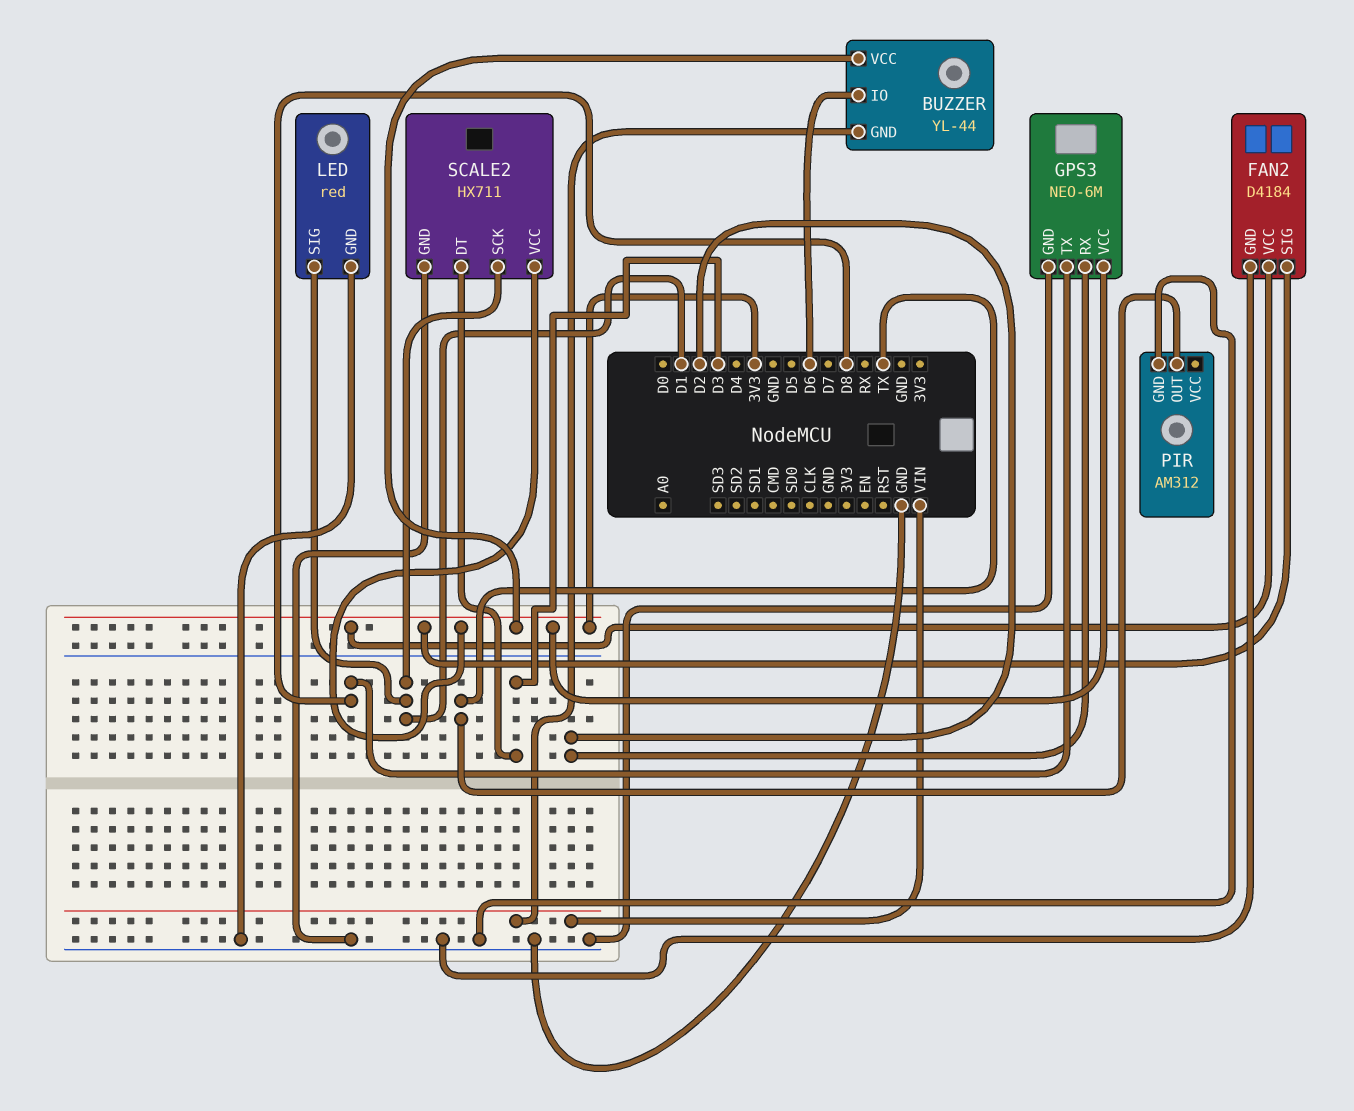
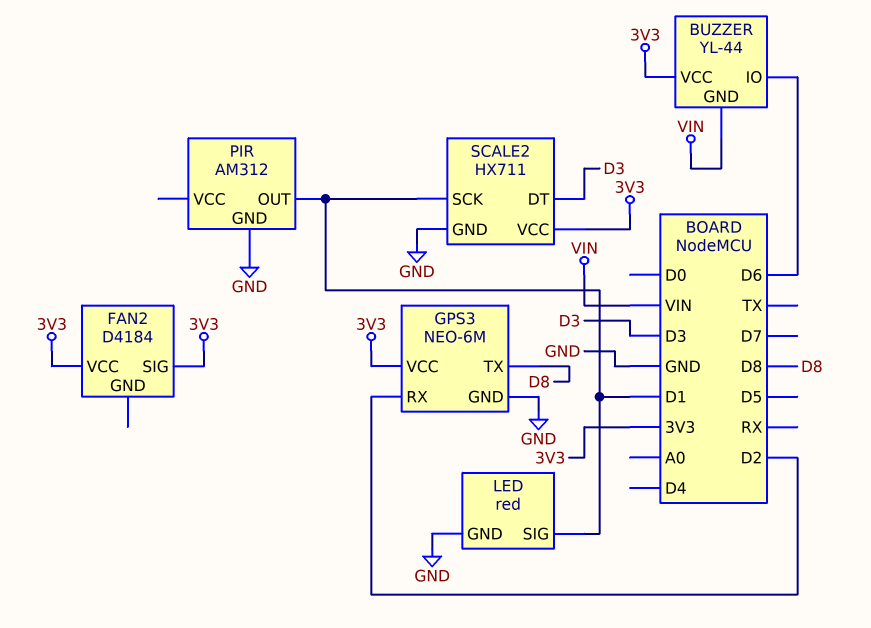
FAN2 pin GND: GND -> none
PIR pin OUT: TX -> D1

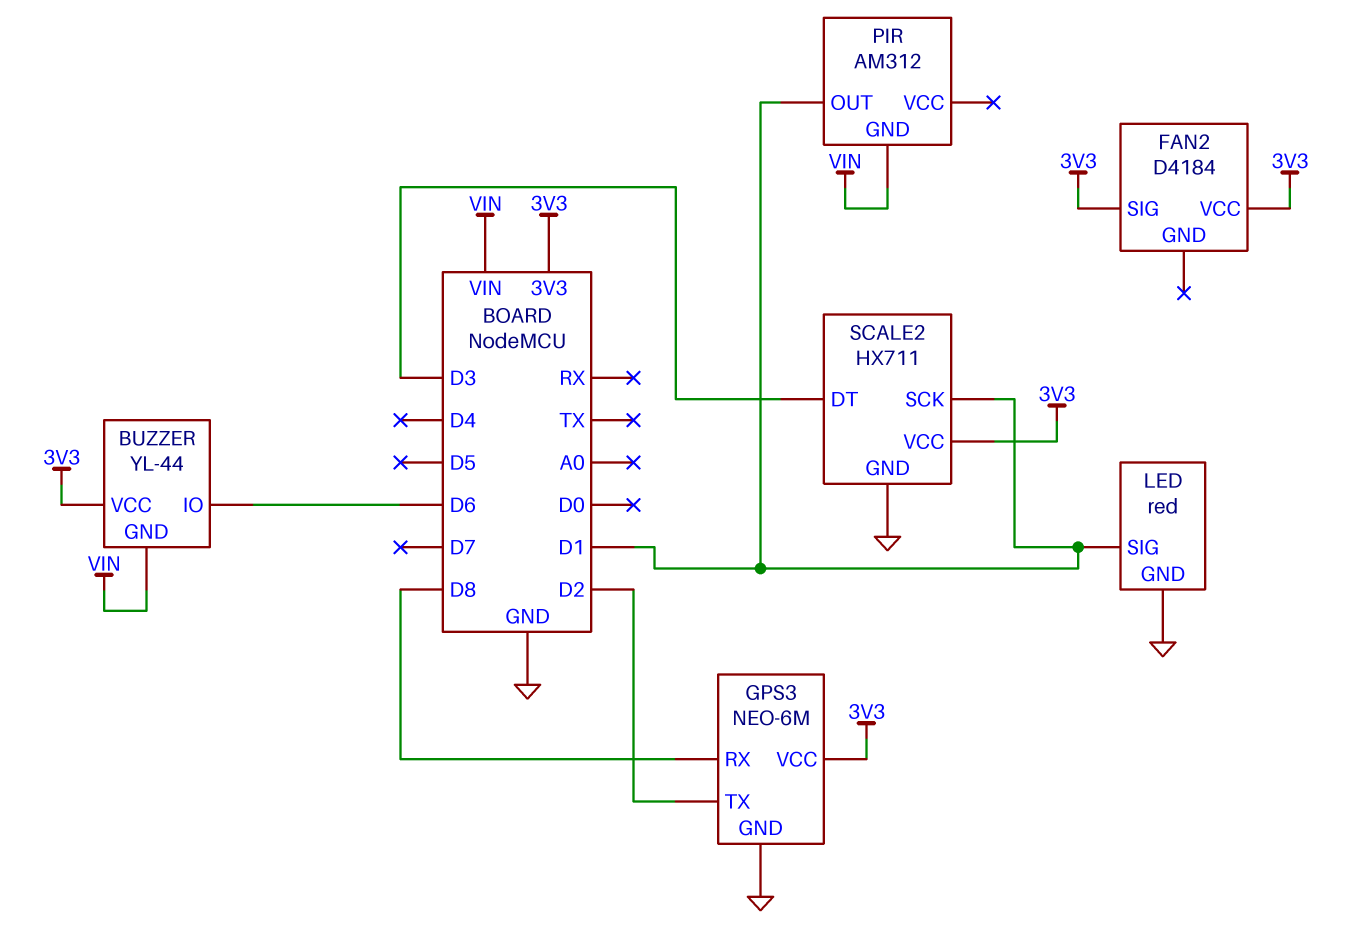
GPS3 pin RX: D2 -> D8
GPS3 pin TX: D8 -> D2
PIR pin GND: GND -> VIN

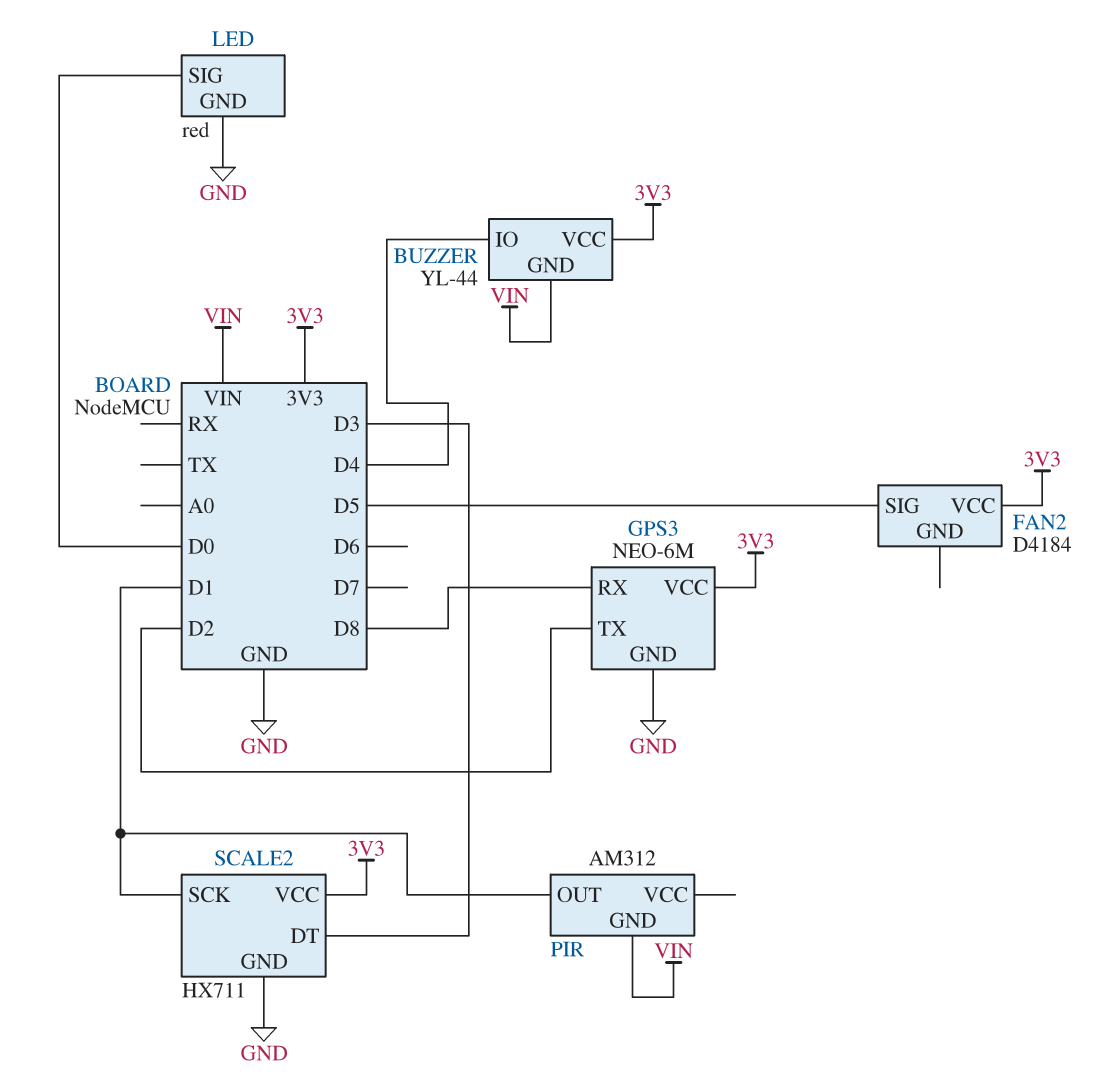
BUZZER pin IO: D6 -> D4
FAN2 pin SIG: 3V3 -> D5
LED pin SIG: D1 -> D0

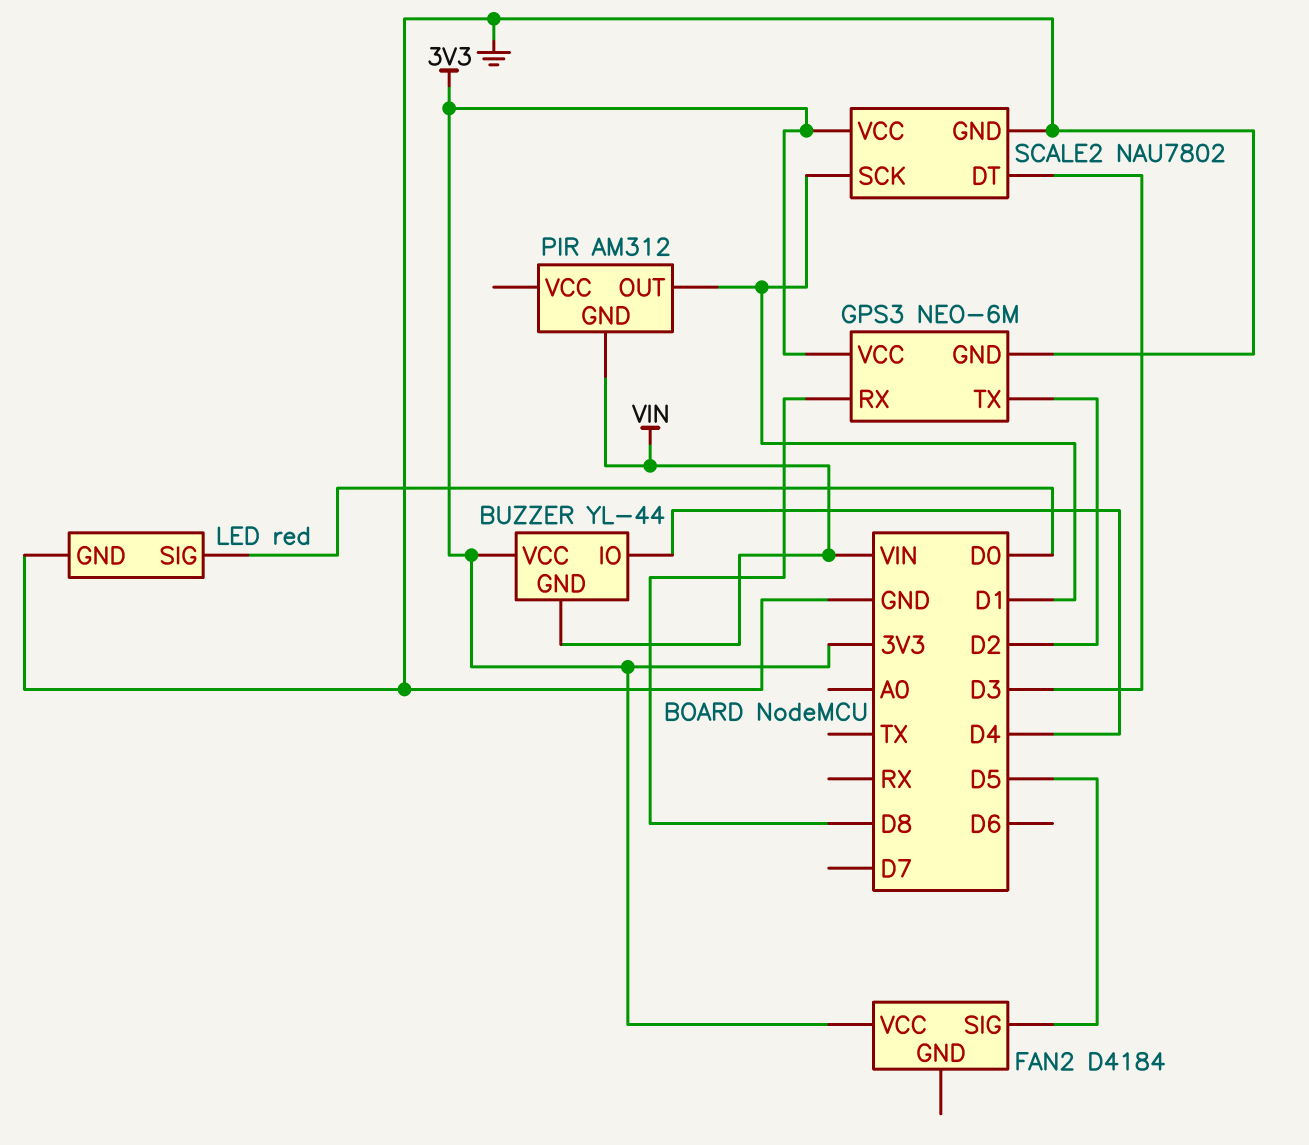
SCALE2: HX711 -> NAU7802

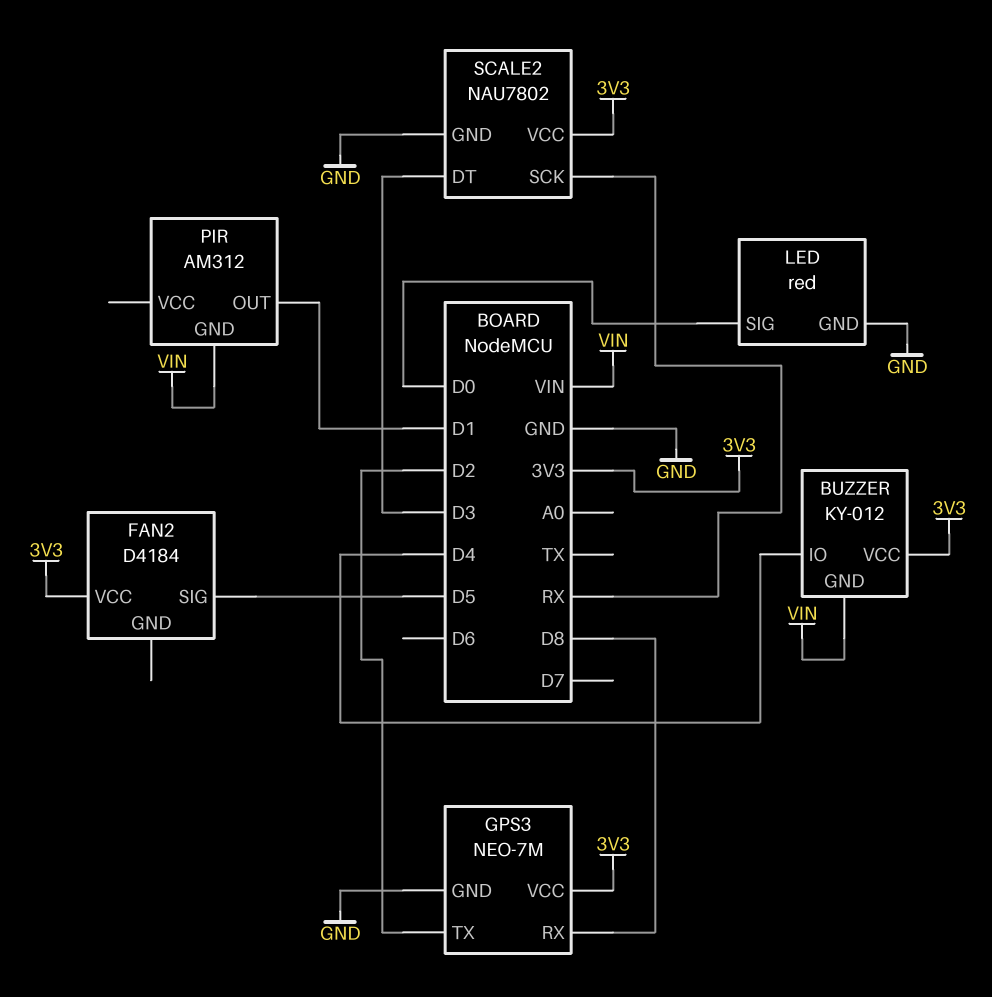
BUZZER: YL-44 -> KY-012
GPS3: NEO-6M -> NEO-7M
SCALE2 pin SCK: D1 -> RX

